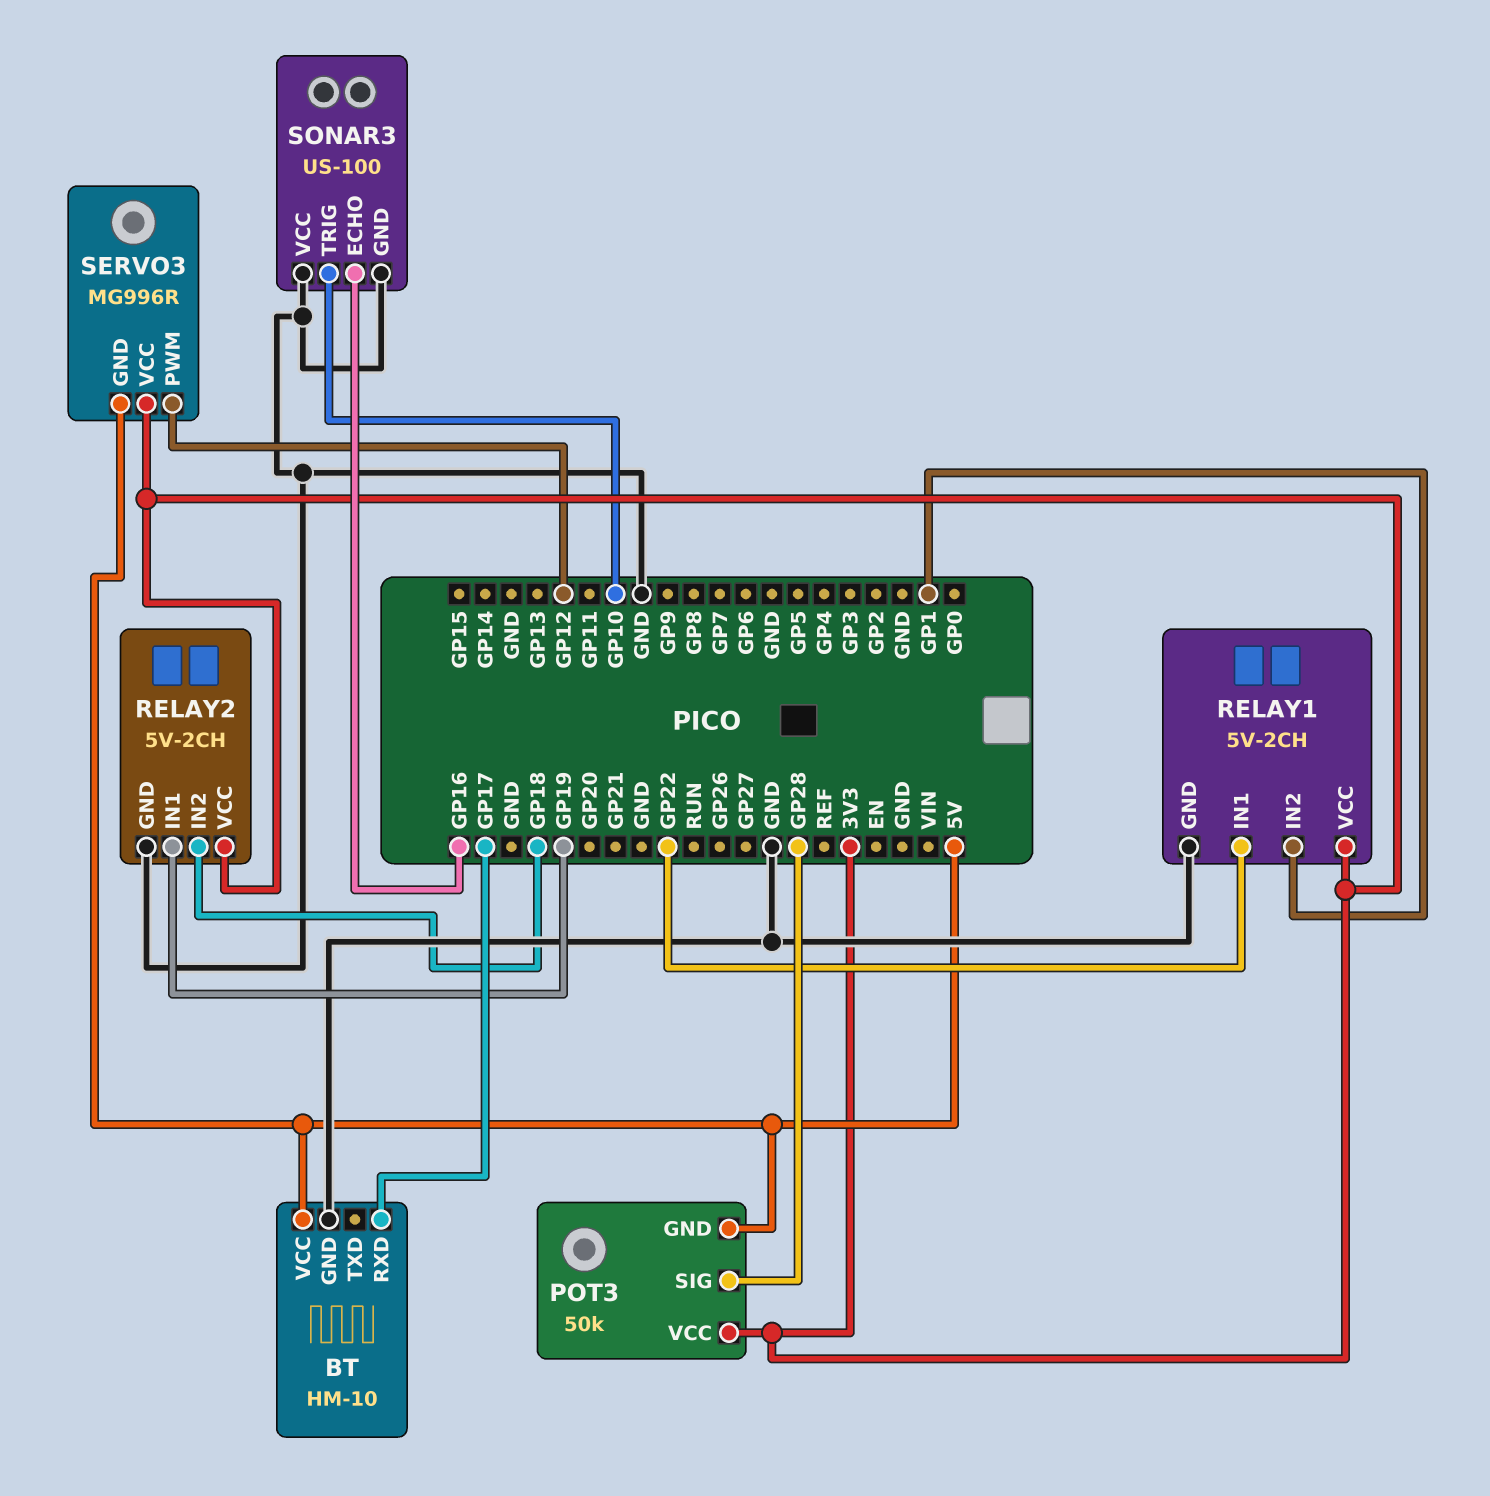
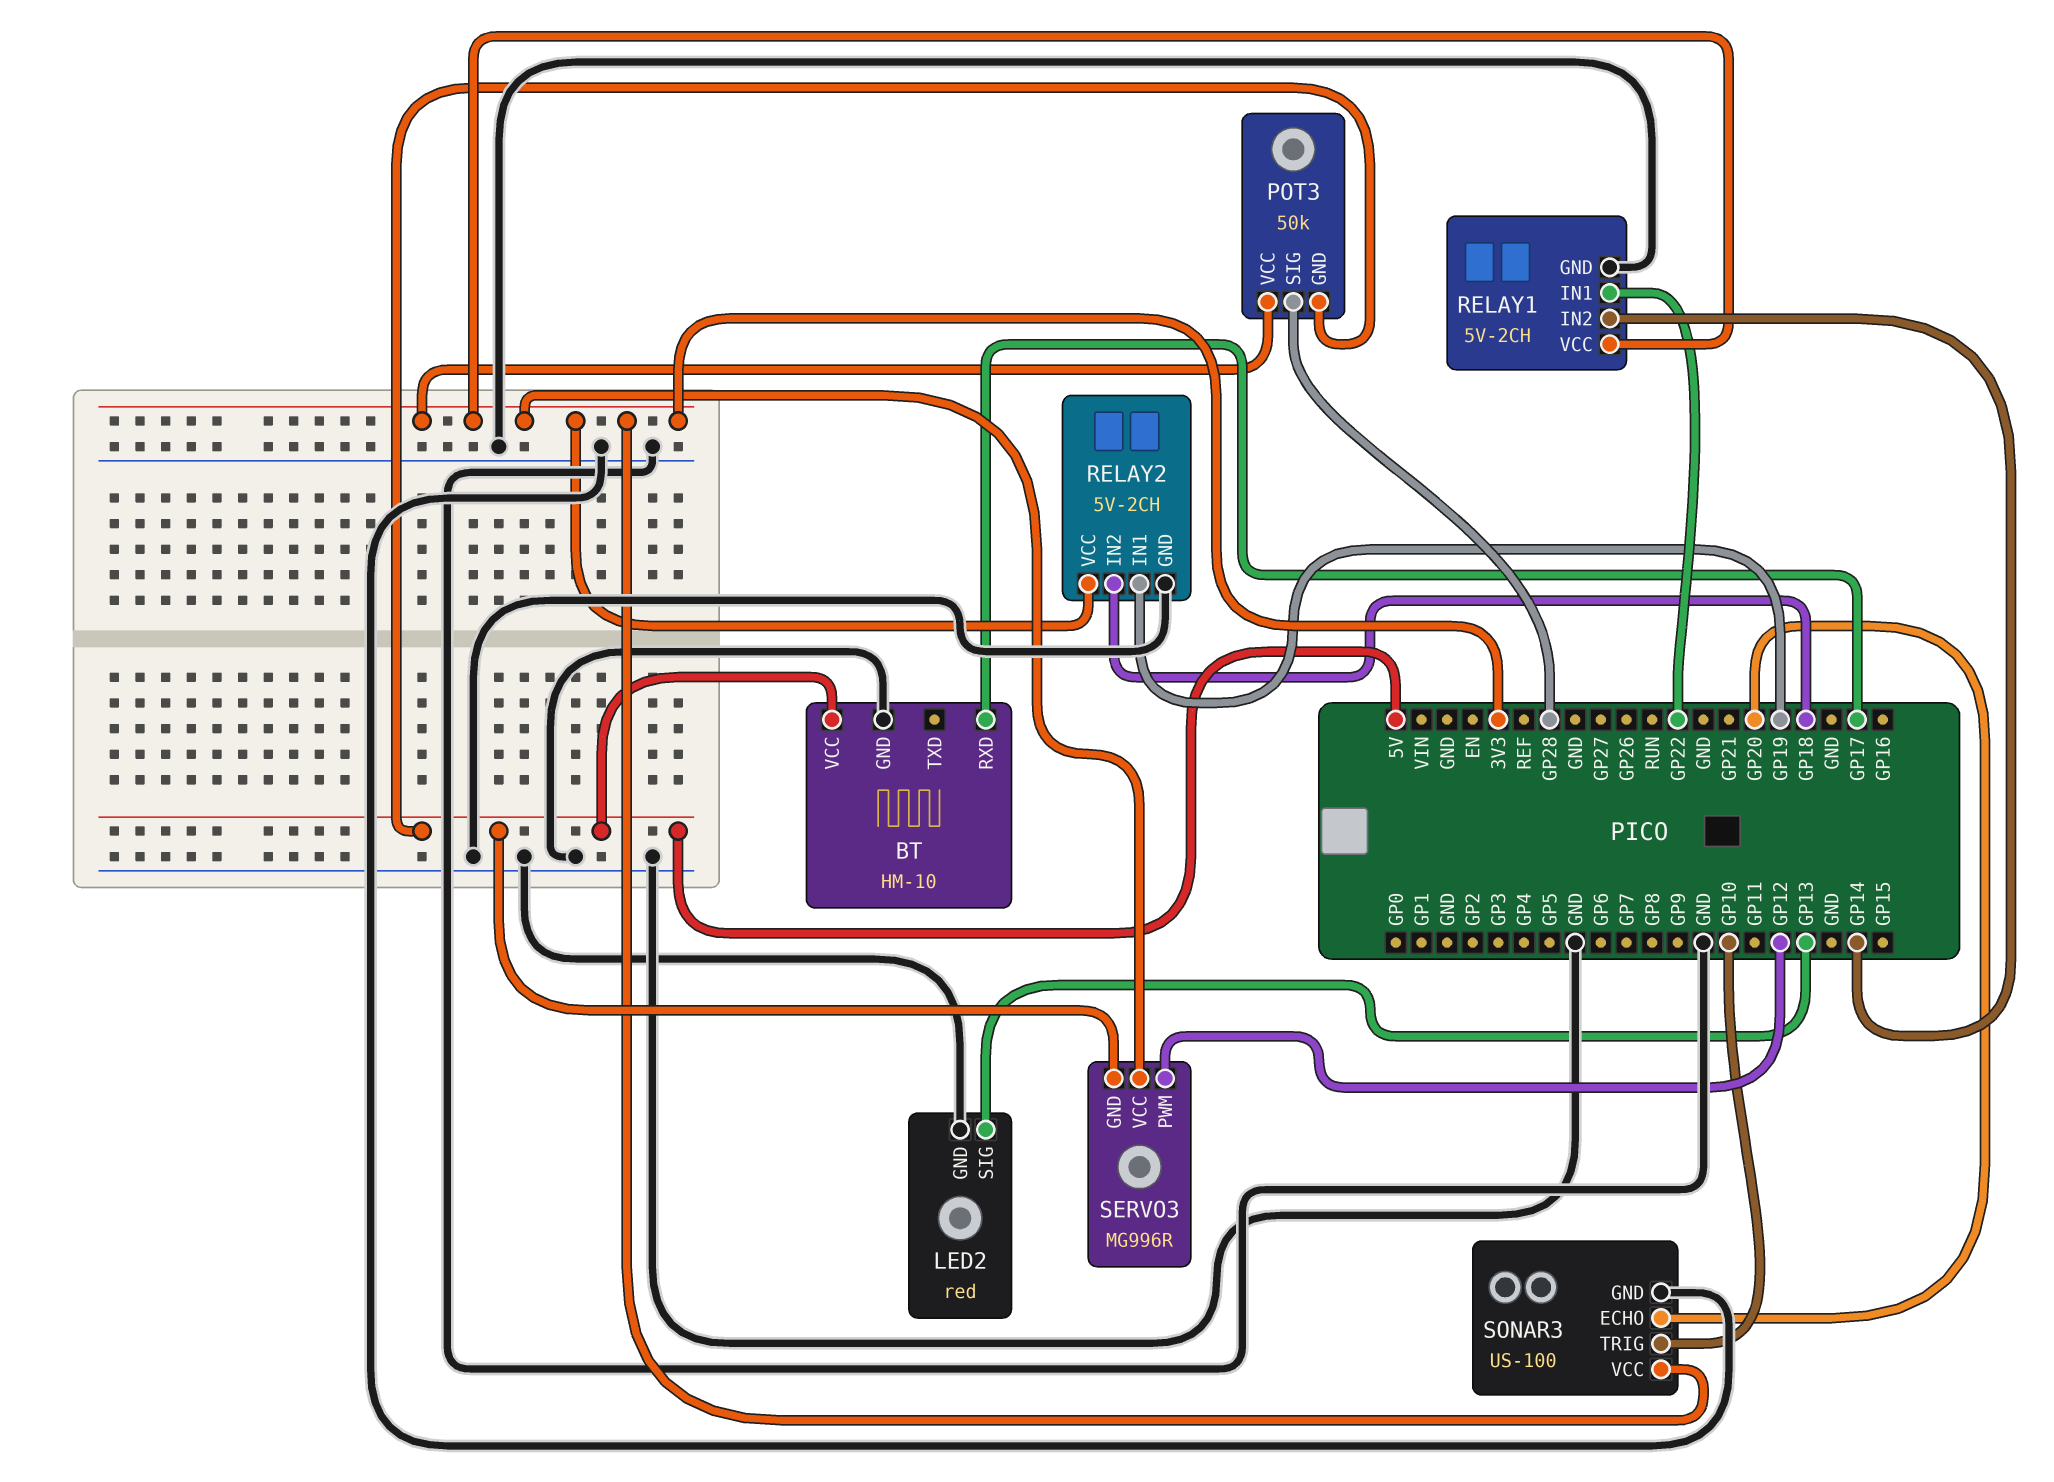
LED2: none -> red
LED2 pin GND: none -> GND
LED2 pin SIG: none -> GP13
RELAY1 pin IN2: GP1 -> GP14
SONAR3 pin ECHO: GP16 -> GP20
SONAR3 pin VCC: GND -> 3V3

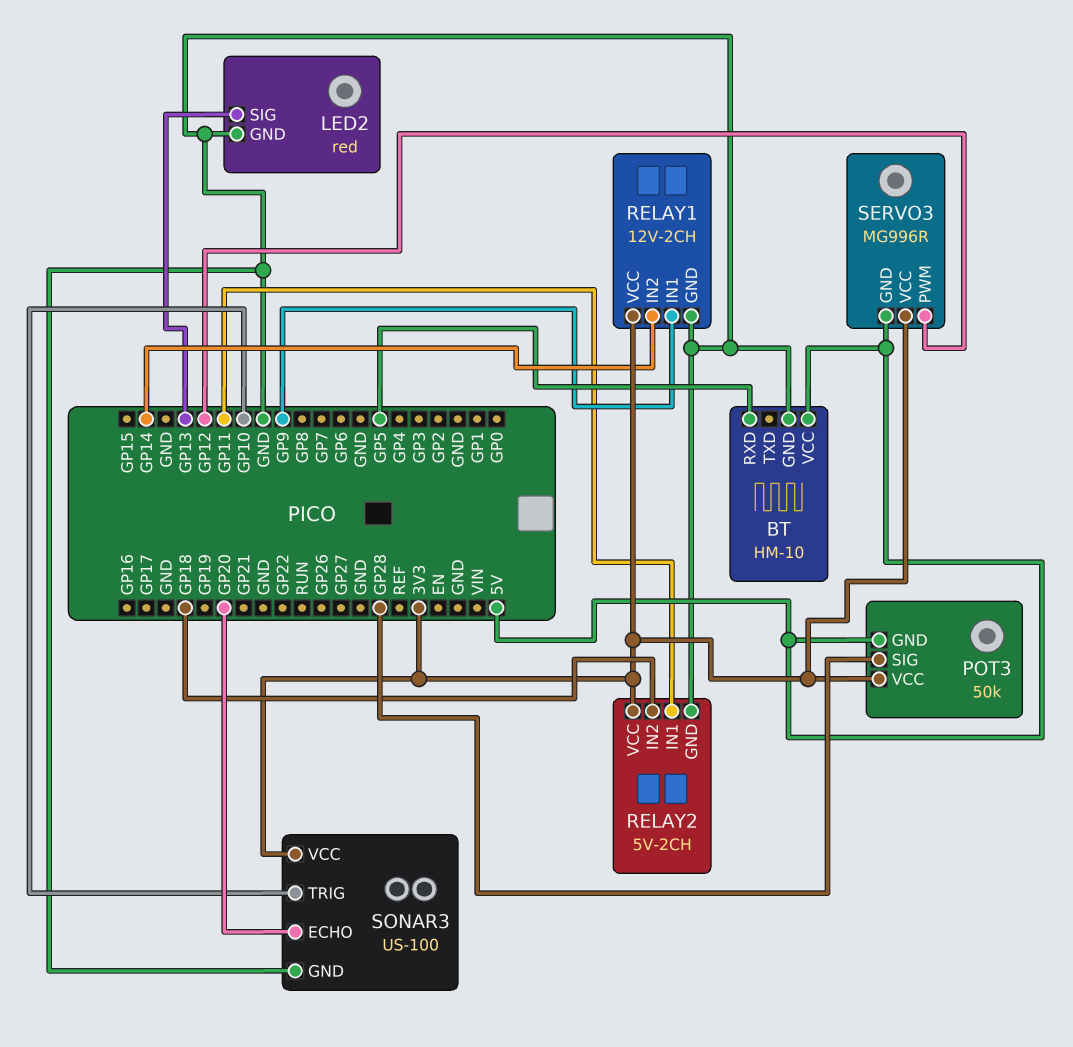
BT pin RXD: GP17 -> GP5
RELAY1: 5V-2CH -> 12V-2CH
RELAY1 pin IN1: GP22 -> GP9
RELAY2 pin IN1: GP19 -> GP11

